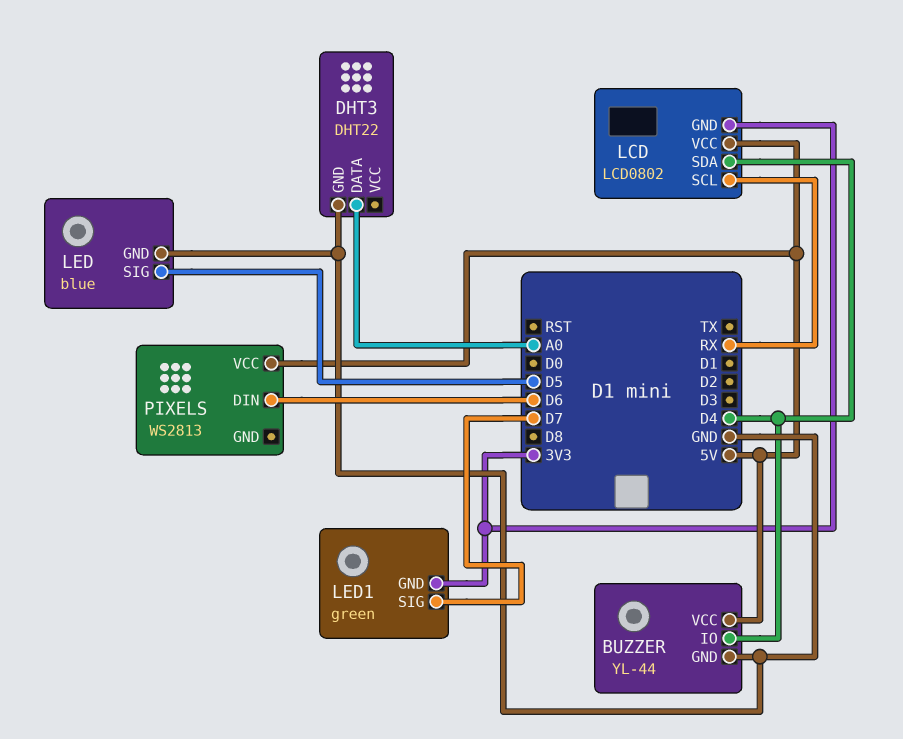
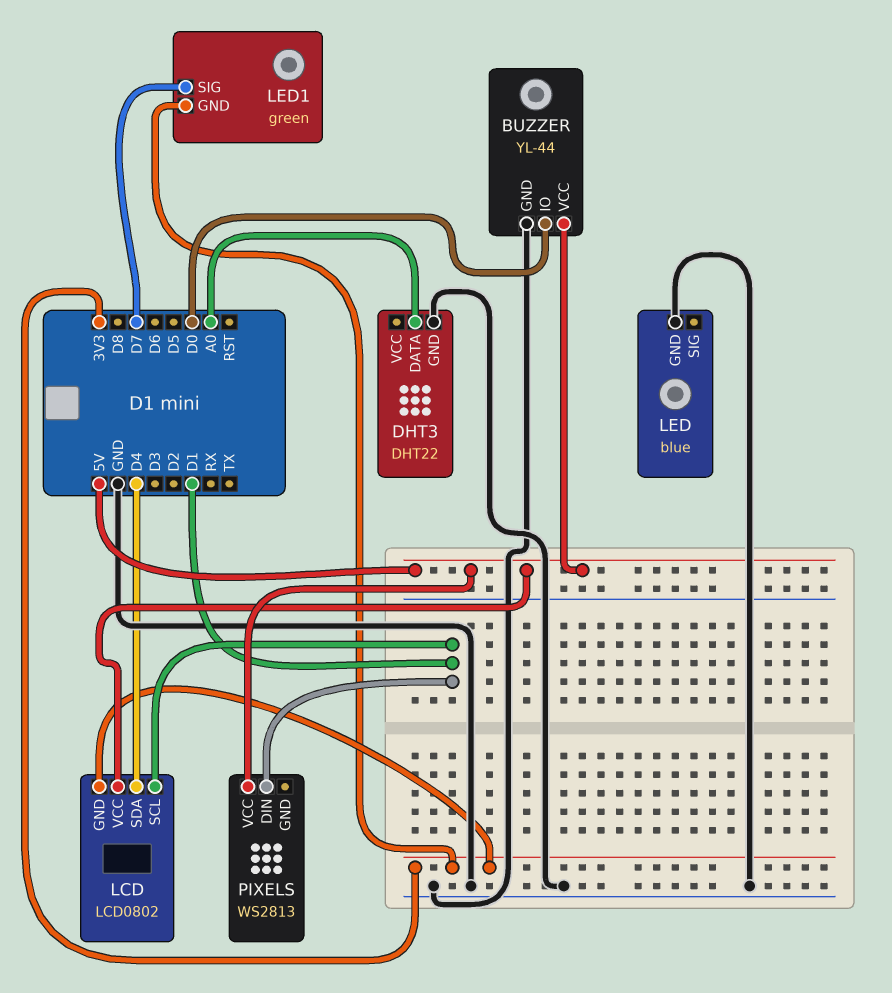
BUZZER pin IO: D4 -> D0
LCD pin SCL: RX -> D1
LED pin SIG: D5 -> none
PIXELS pin DIN: D6 -> D1

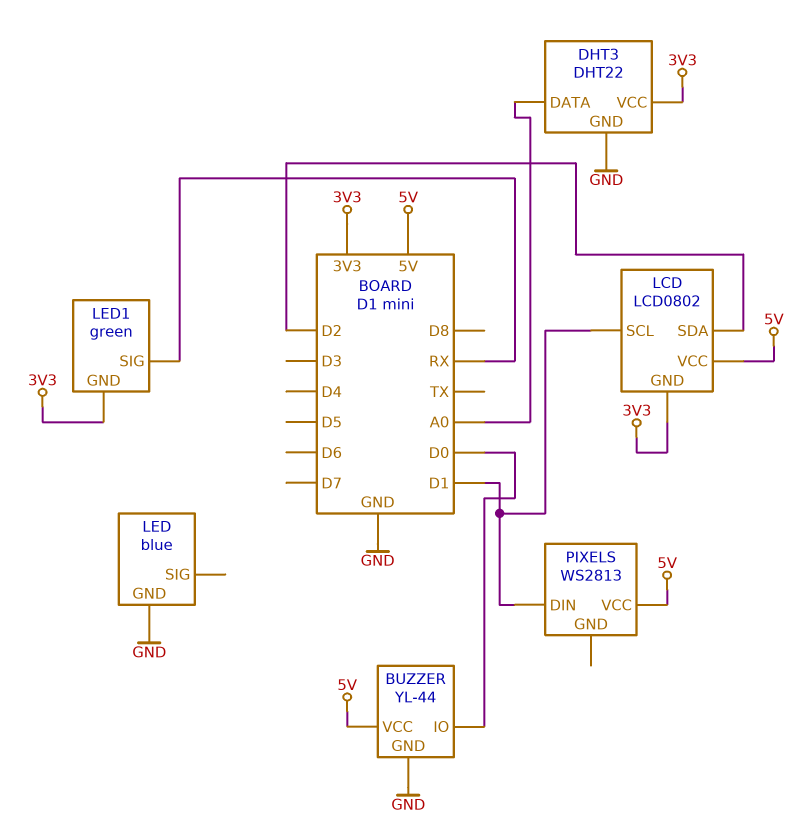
DHT3 pin VCC: none -> 3V3
LCD pin SDA: D4 -> D2
LED1 pin SIG: D7 -> RX

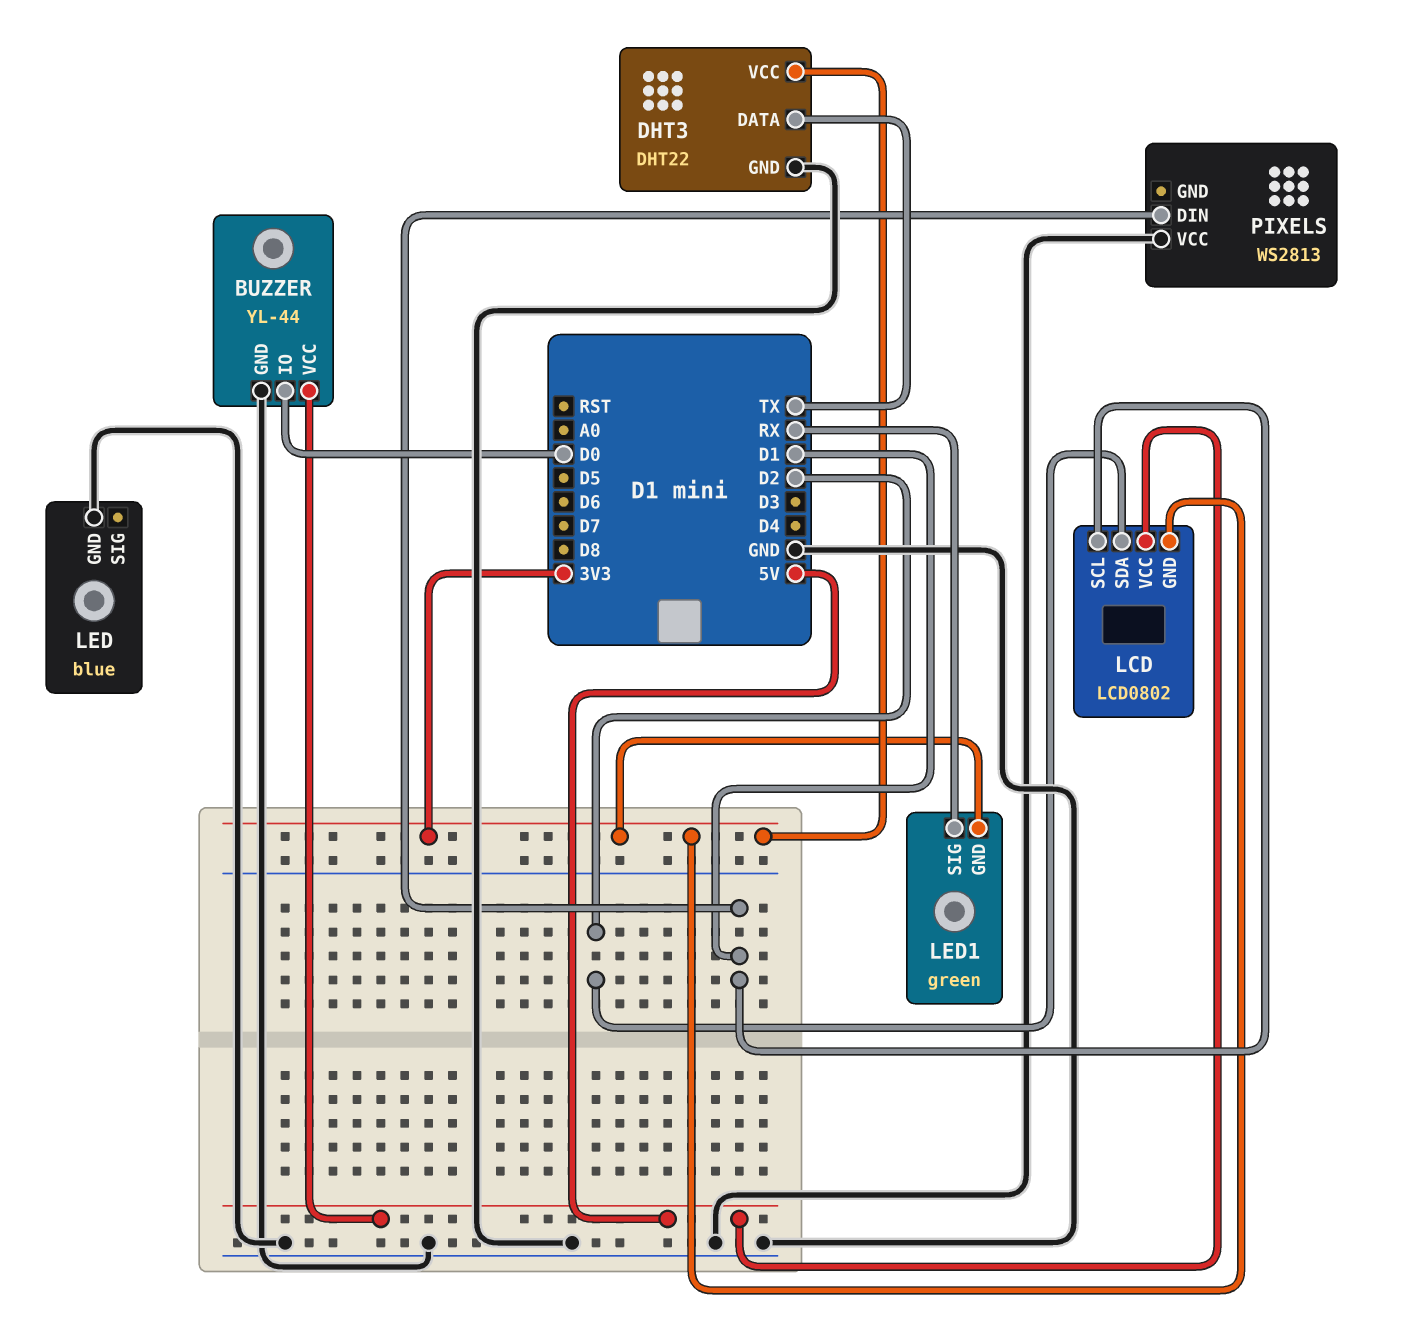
DHT3 pin DATA: A0 -> TX
PIXELS pin VCC: 5V -> GND

